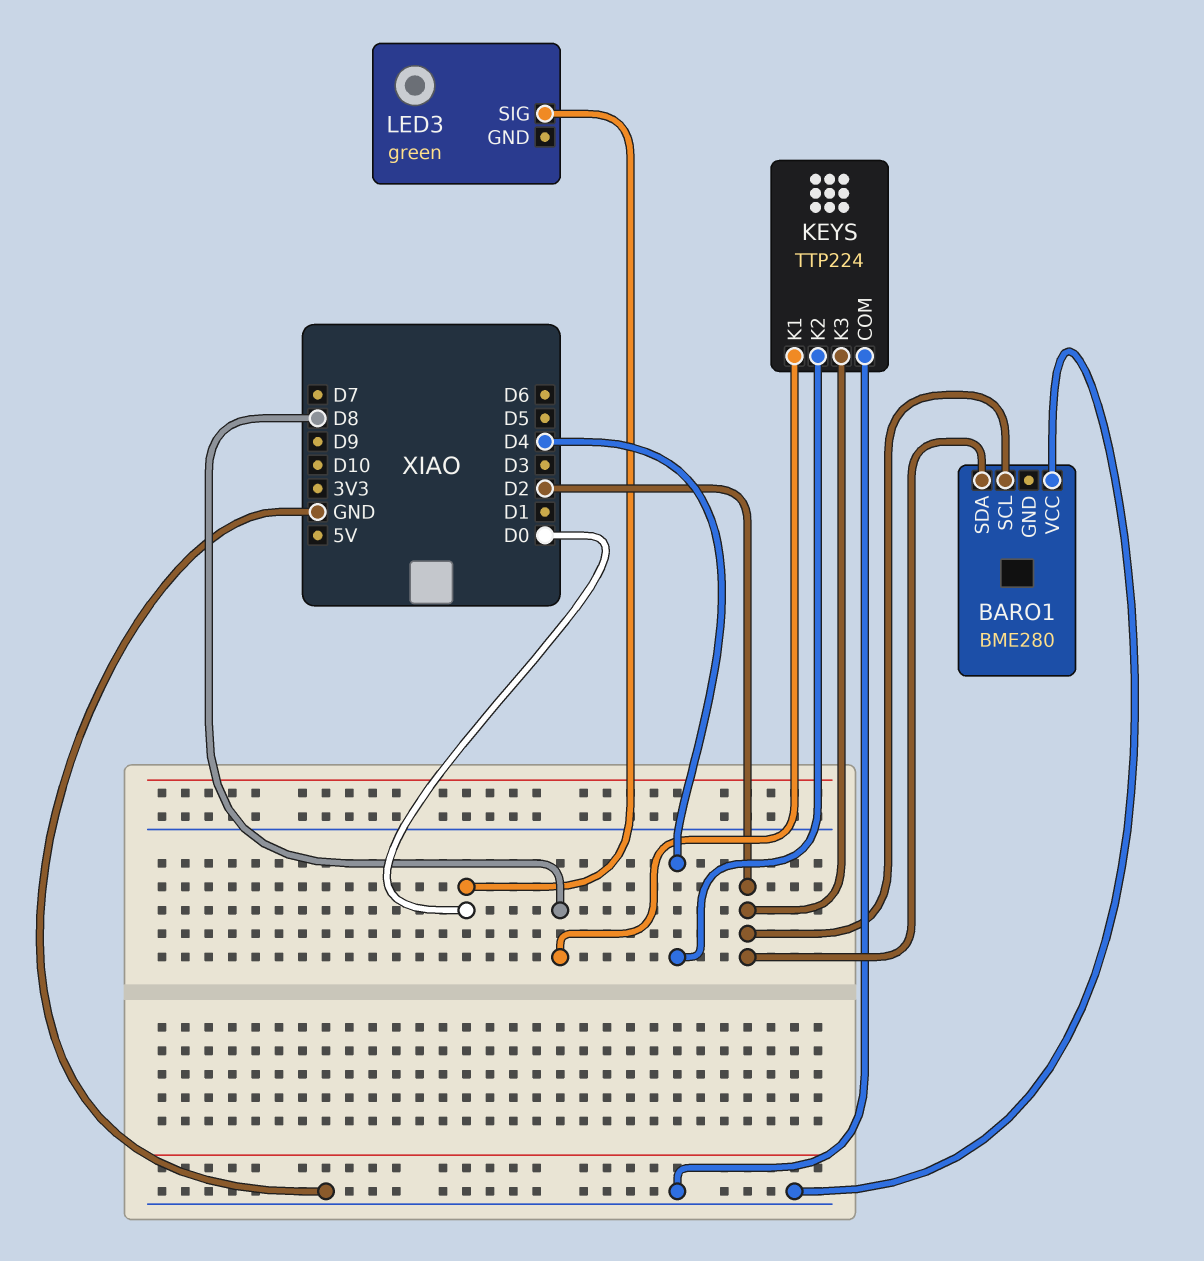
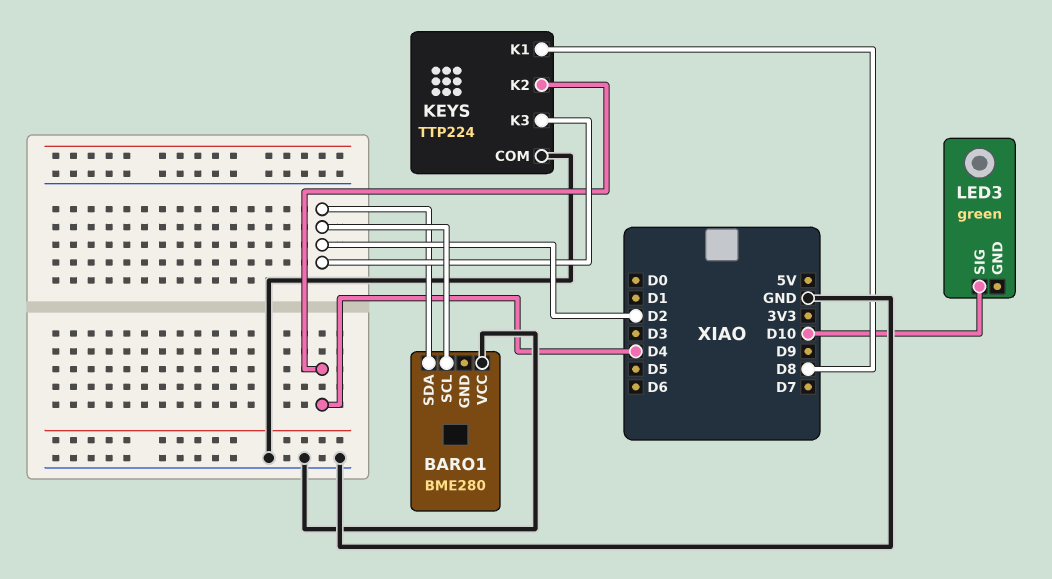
LED3 pin SIG: D0 -> D10

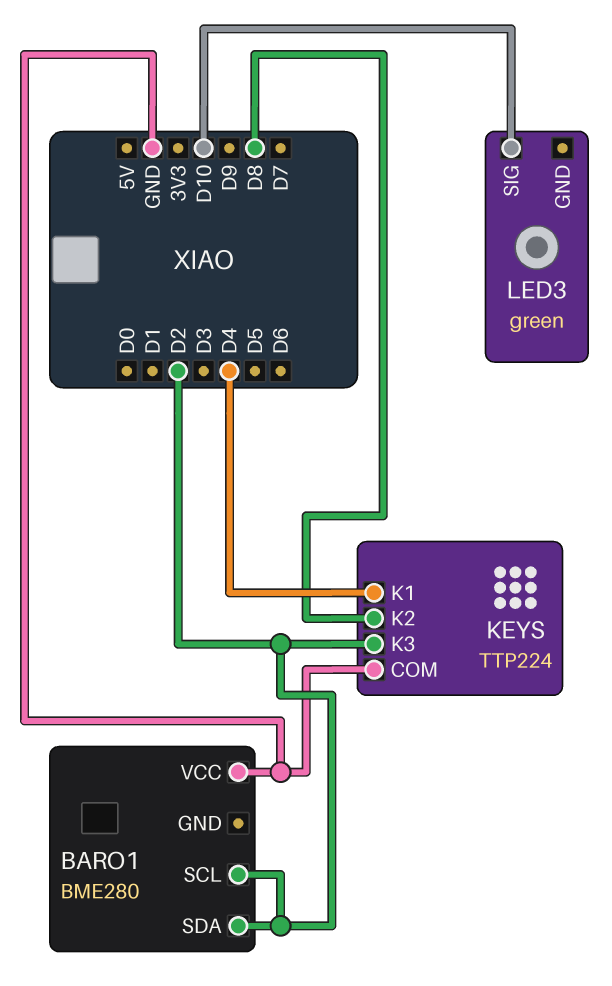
KEYS pin K1: D8 -> D4
KEYS pin K2: D4 -> D8

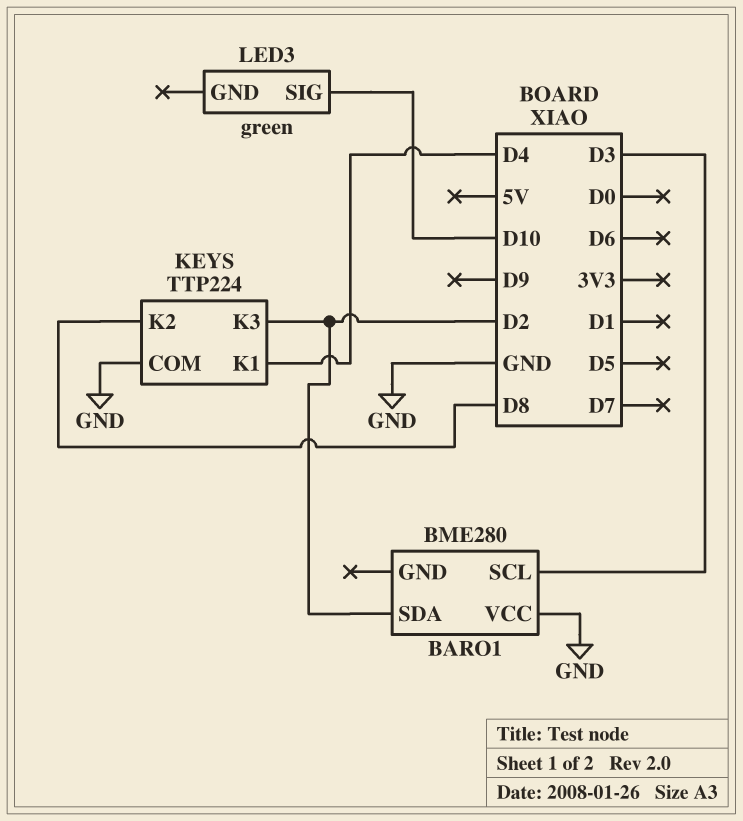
BARO1 pin SCL: D2 -> D3

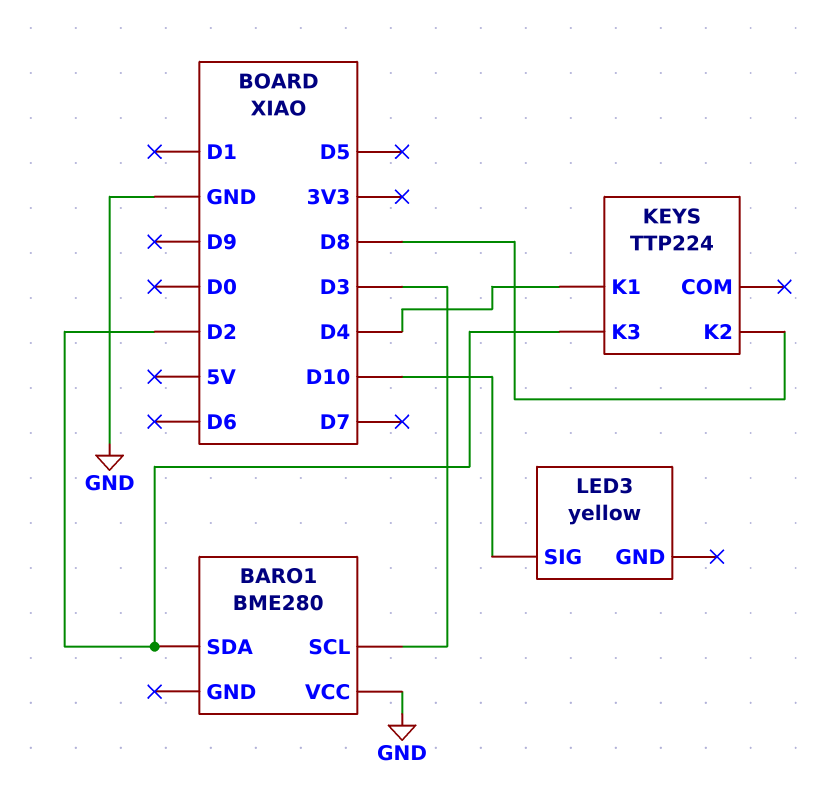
KEYS pin COM: GND -> none
LED3: green -> yellow

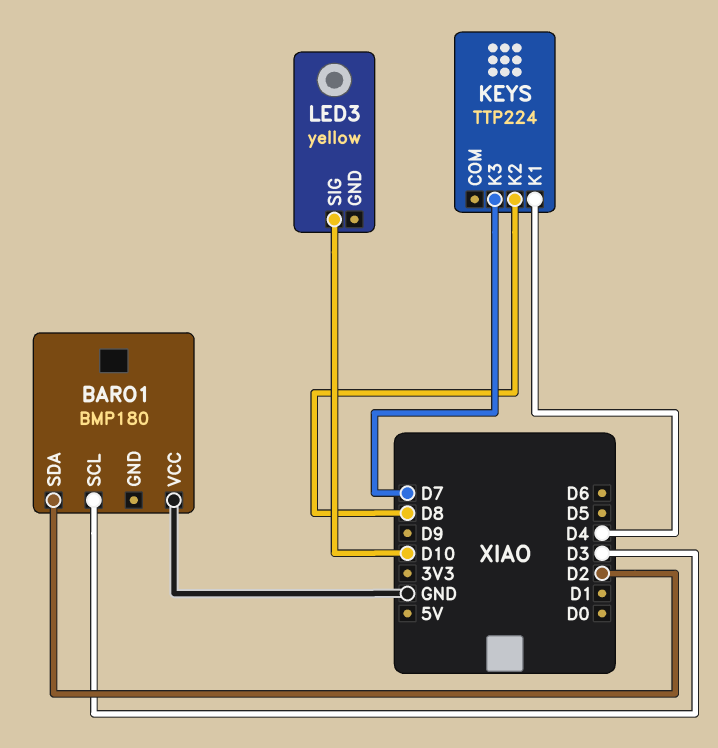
BARO1: BME280 -> BMP180
KEYS pin K3: D2 -> D7

